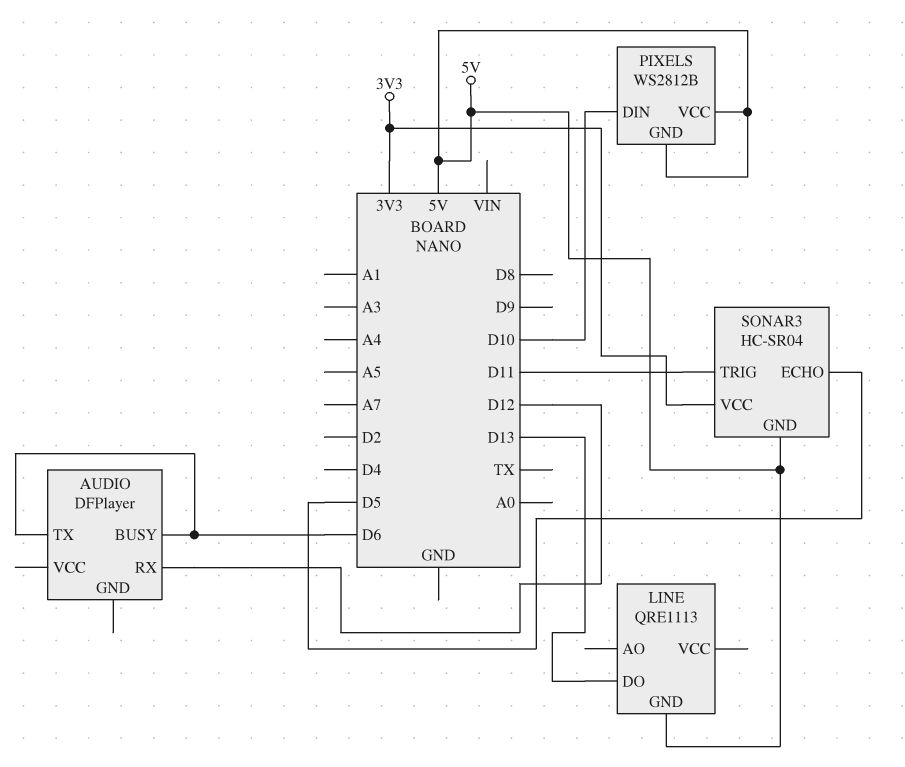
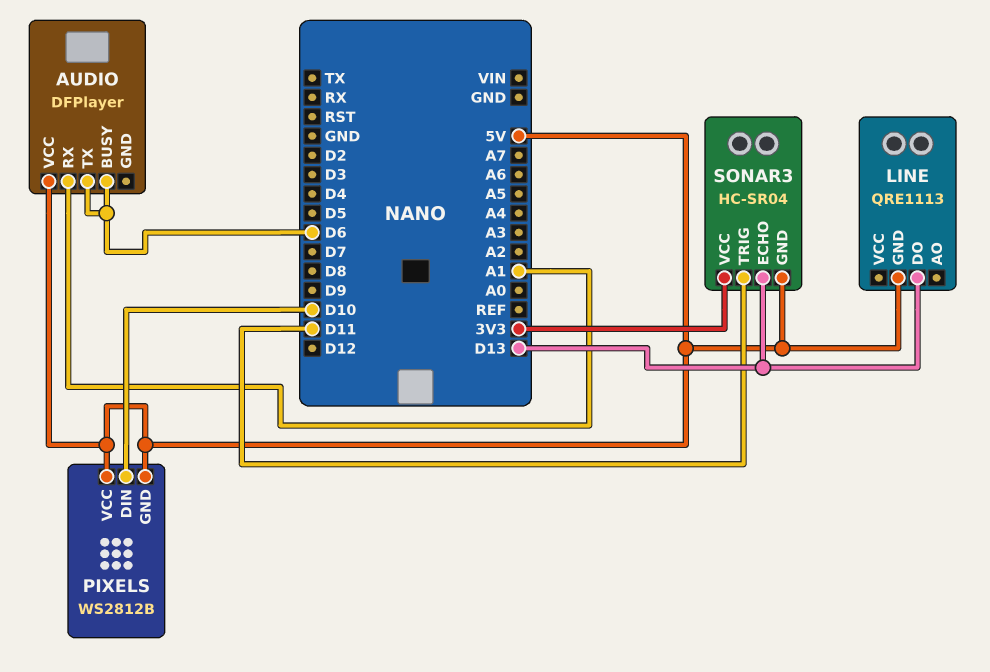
AUDIO pin RX: D12 -> A1
AUDIO pin VCC: none -> 5V
SONAR3 pin ECHO: D5 -> D13

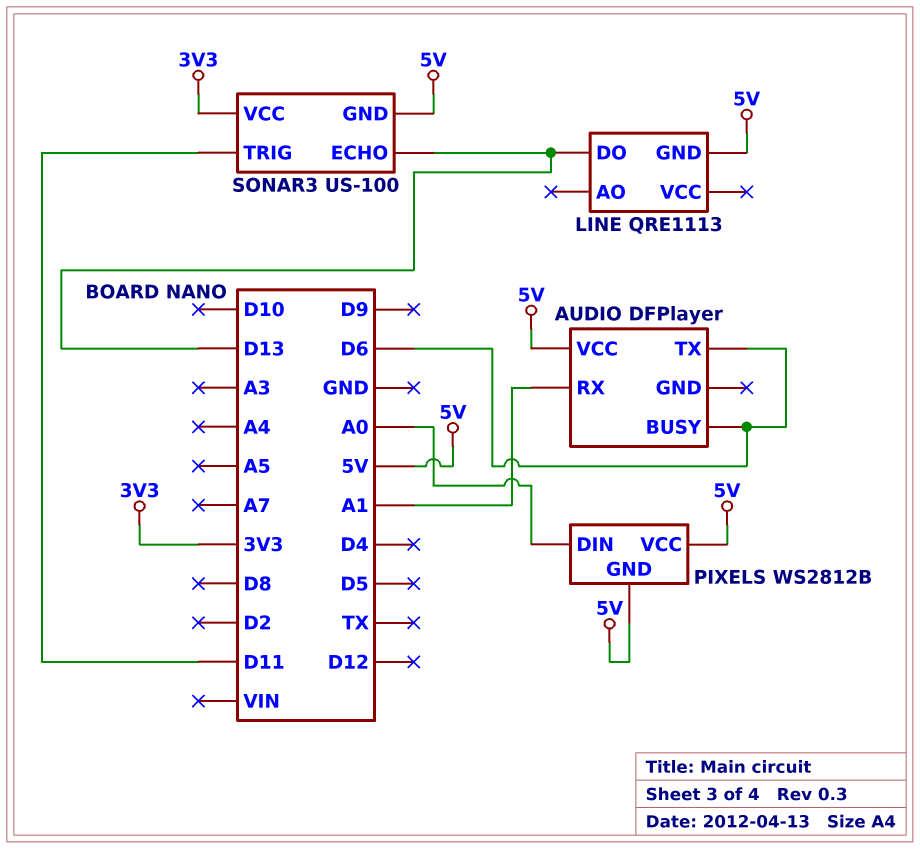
PIXELS pin DIN: D10 -> A0
SONAR3: HC-SR04 -> US-100

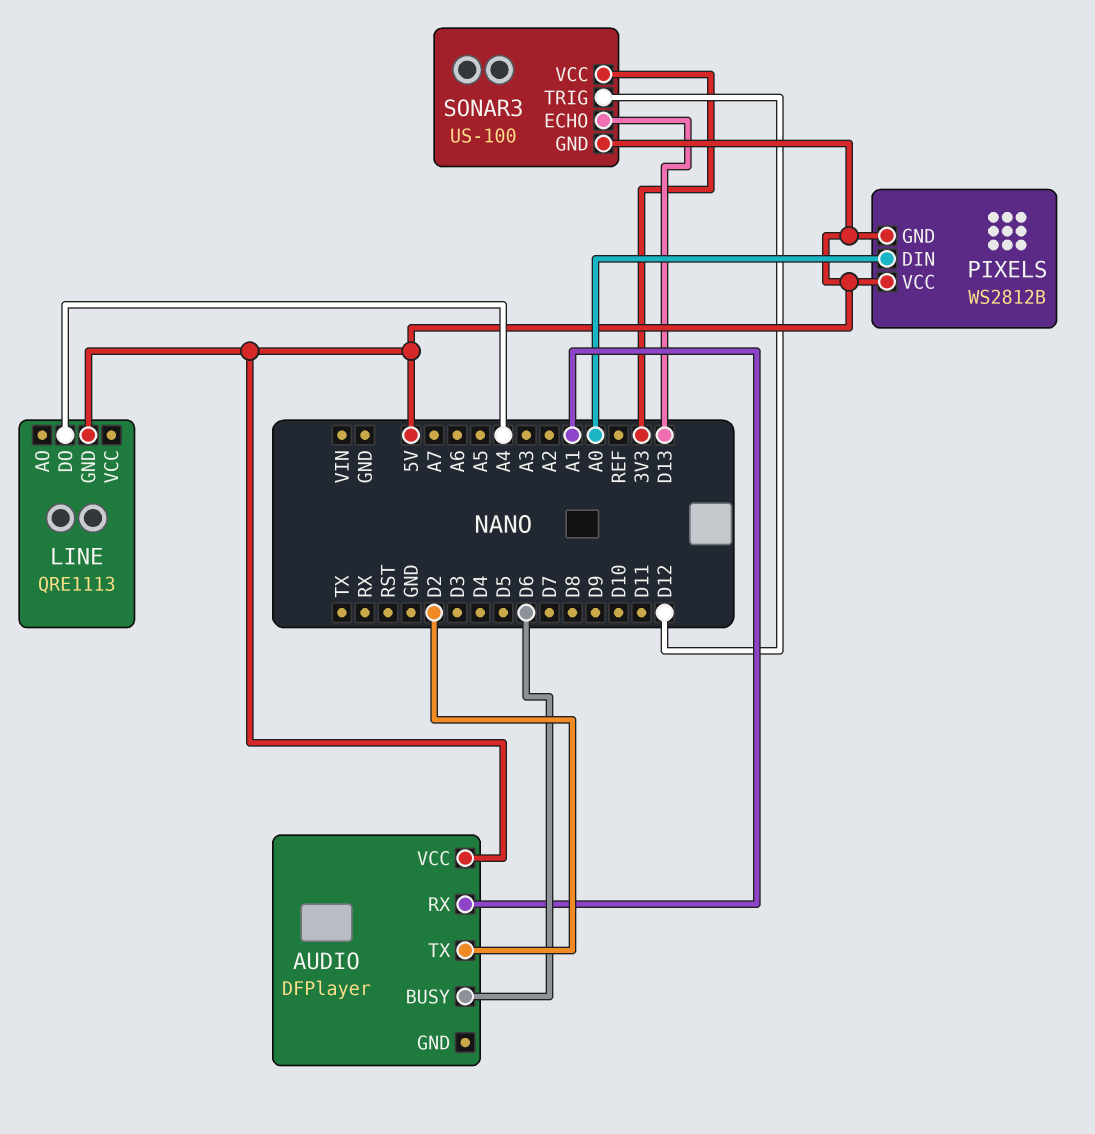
AUDIO pin TX: D6 -> D2
LINE pin DO: D13 -> A4
SONAR3 pin TRIG: D11 -> D12

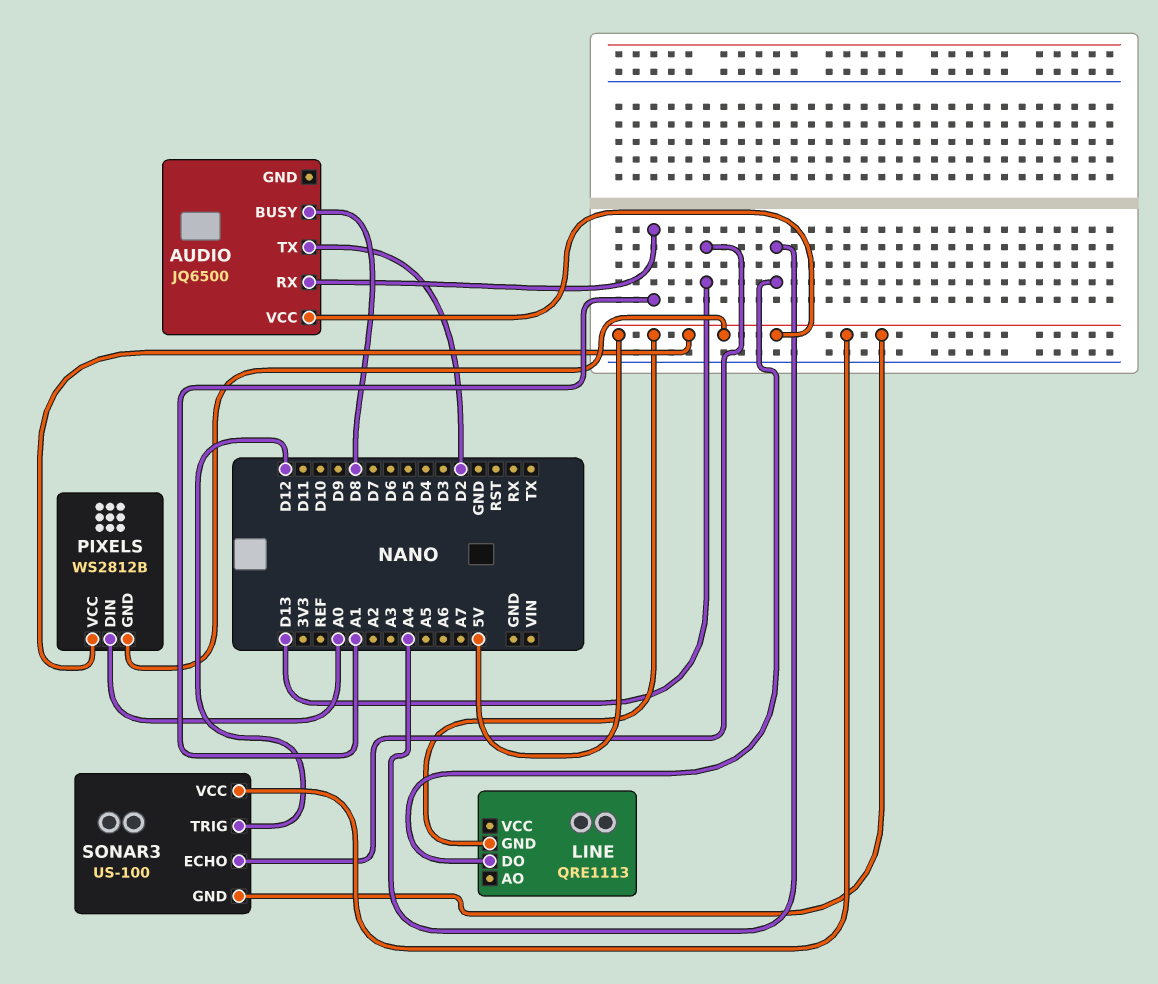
AUDIO: DFPlayer -> JQ6500
AUDIO pin BUSY: D6 -> D8
SONAR3 pin VCC: 3V3 -> 5V

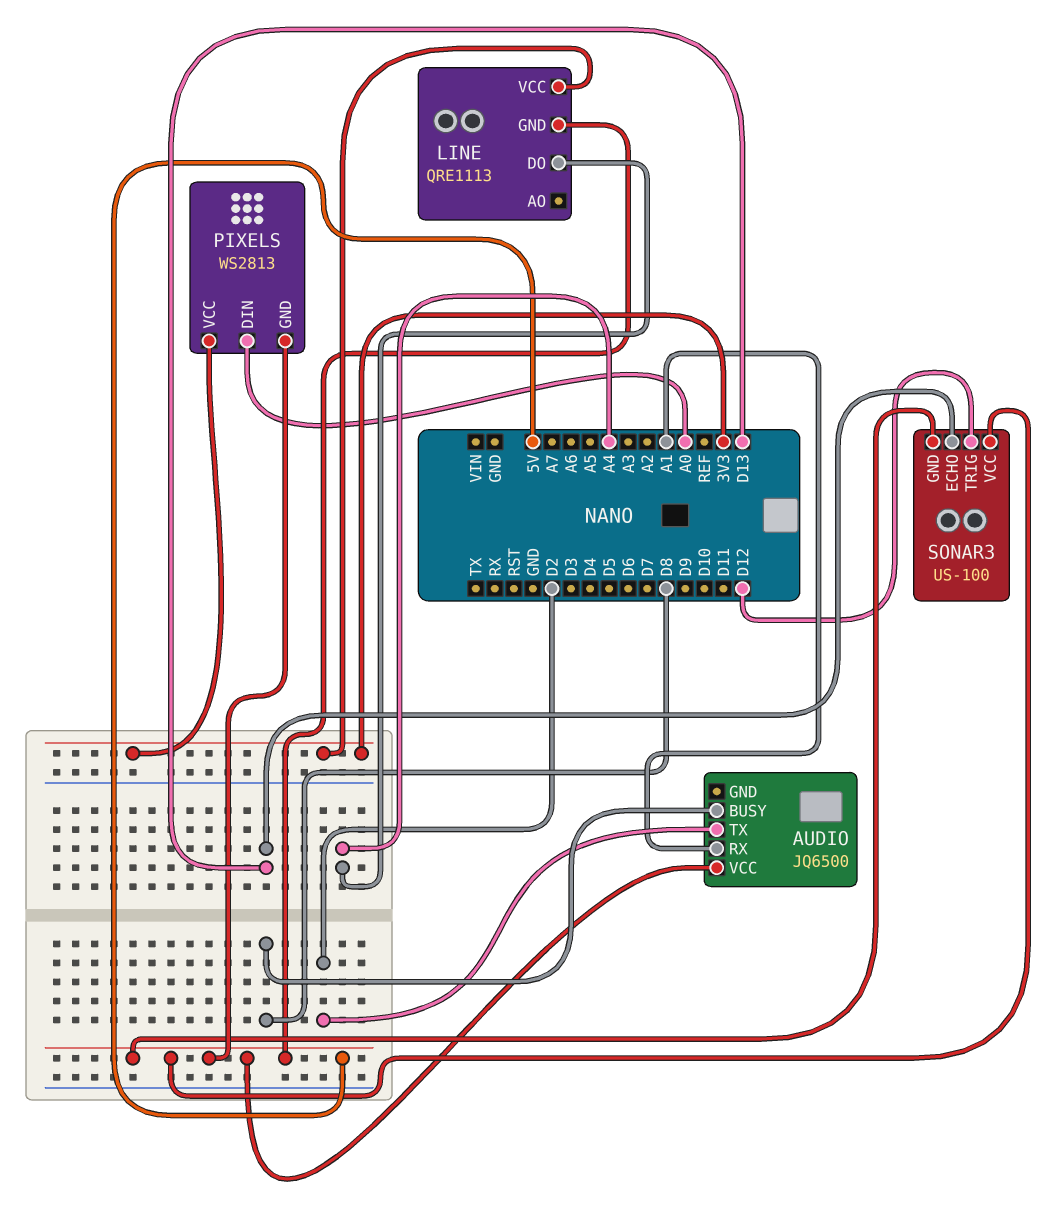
LINE pin VCC: none -> 3V3
PIXELS: WS2812B -> WS2813
PIXELS pin VCC: 5V -> 3V3

